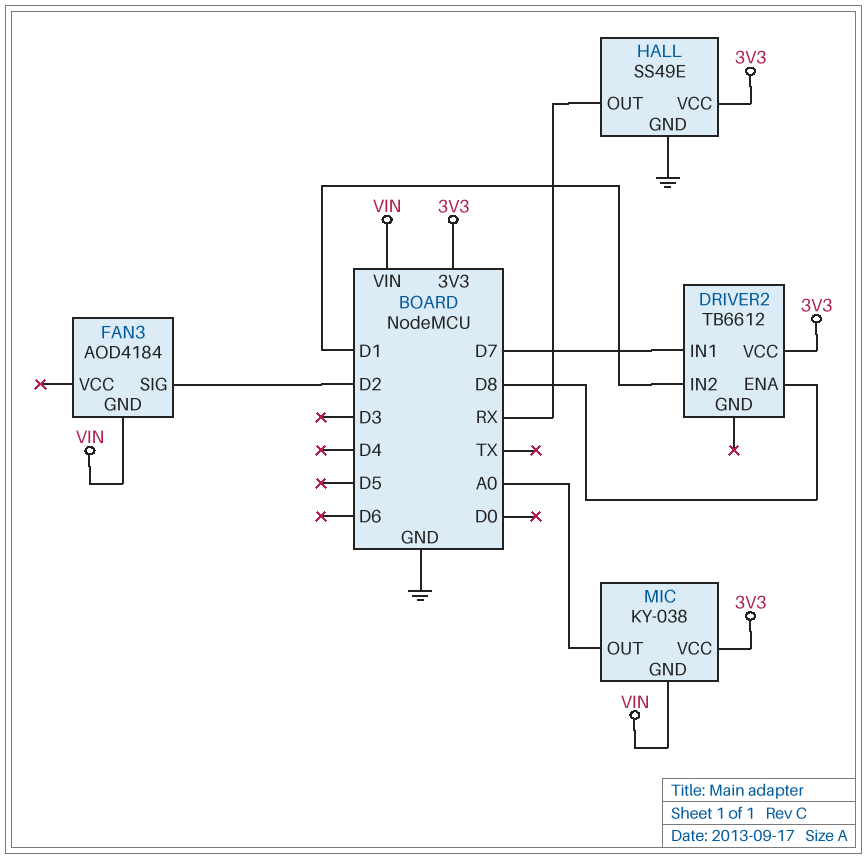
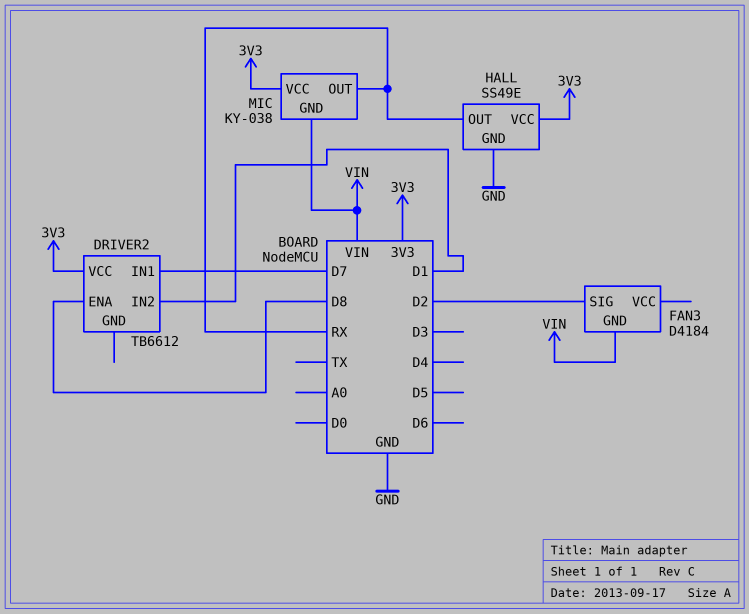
FAN3: AOD4184 -> D4184
MIC pin OUT: A0 -> RX

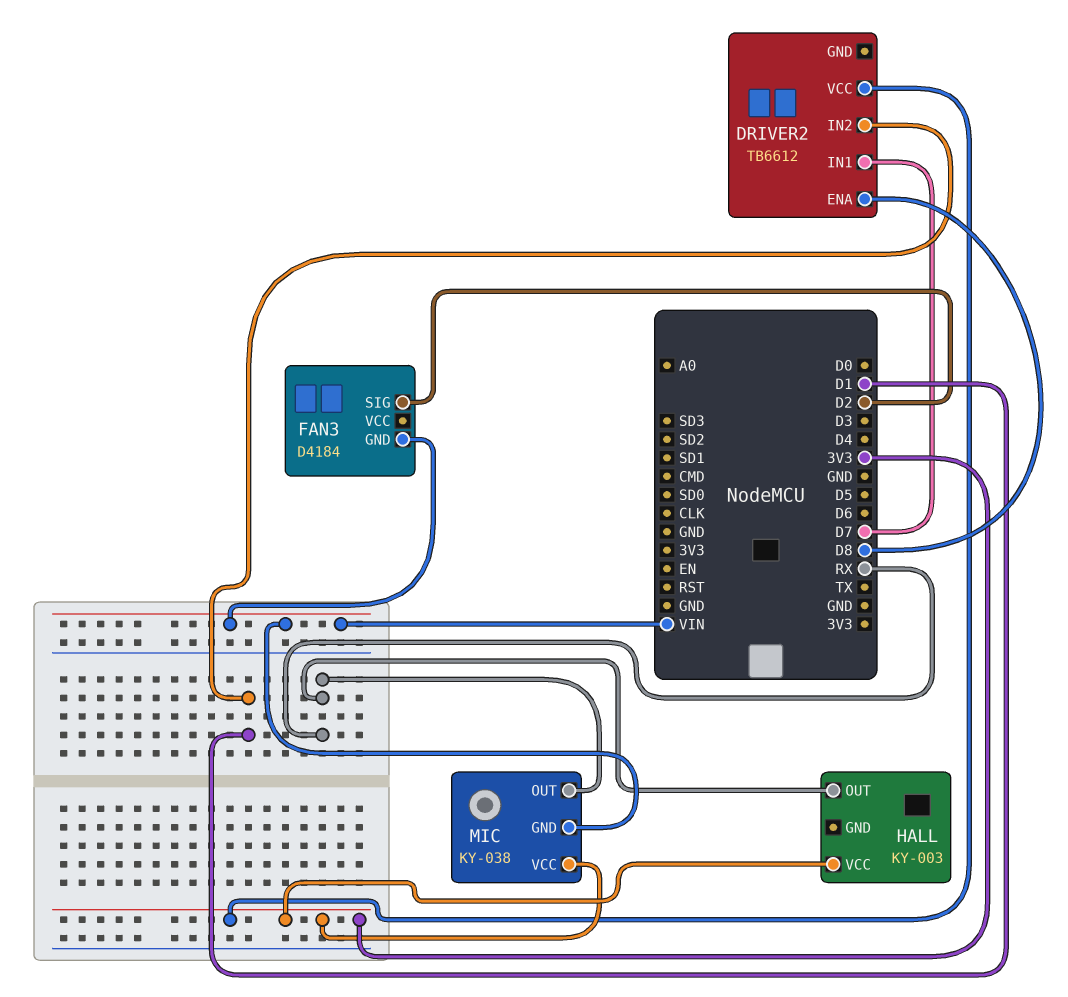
HALL: SS49E -> KY-003
HALL pin GND: GND -> none

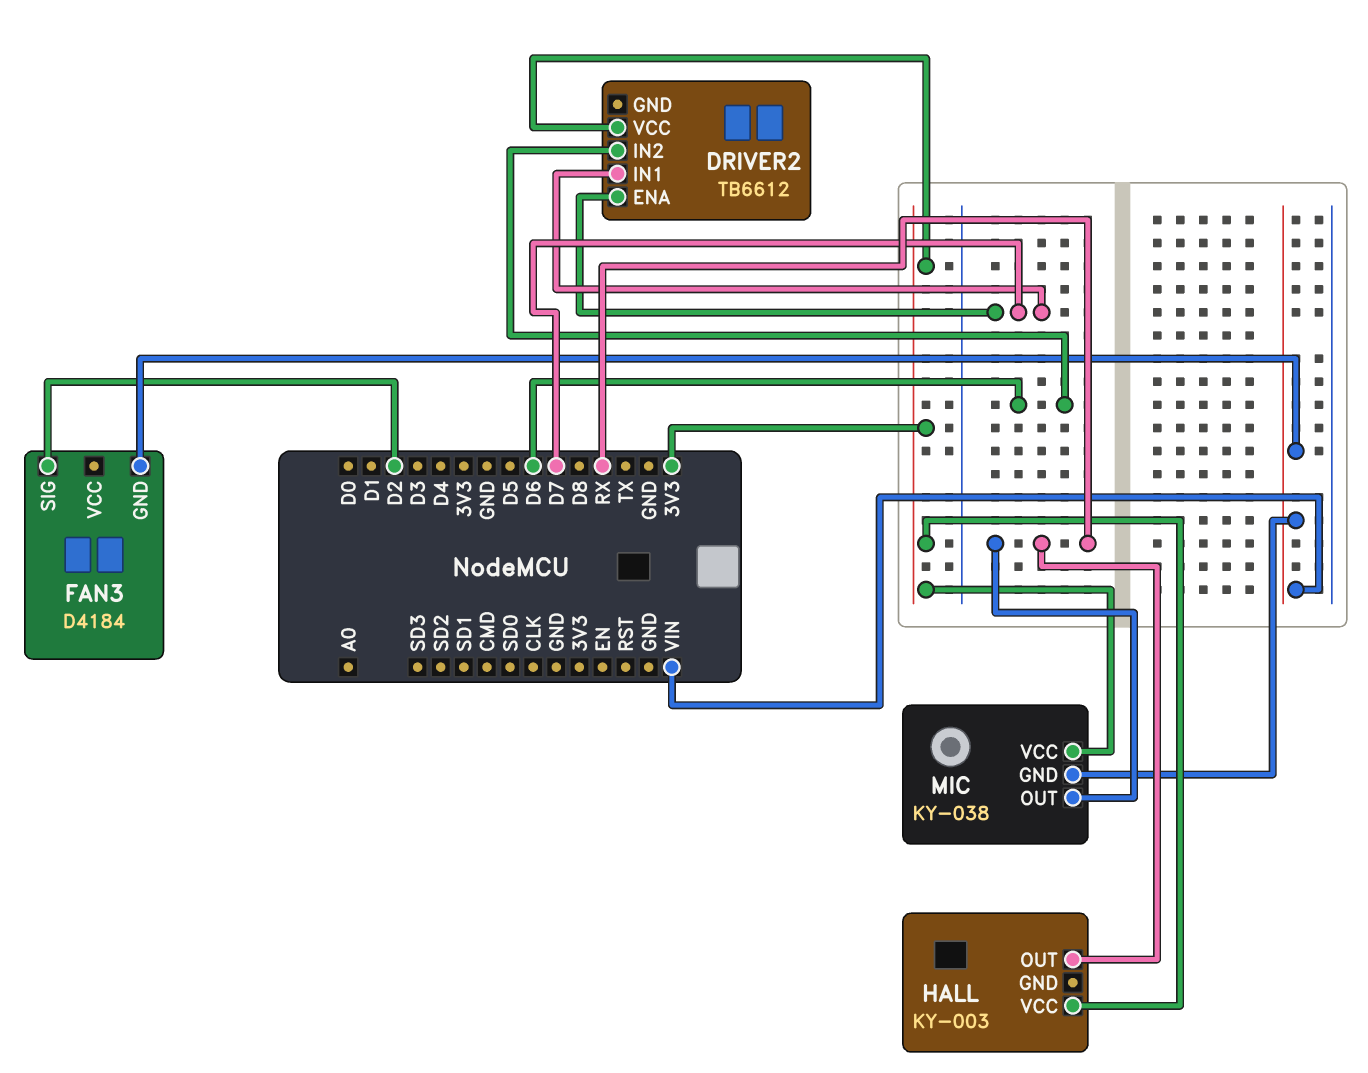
DRIVER2 pin ENA: D8 -> D7
DRIVER2 pin IN2: D1 -> D6

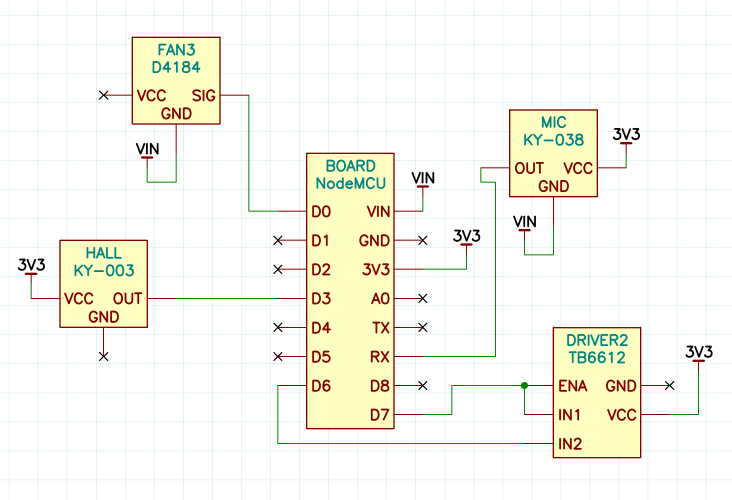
FAN3 pin SIG: D2 -> D0
HALL pin OUT: RX -> D3

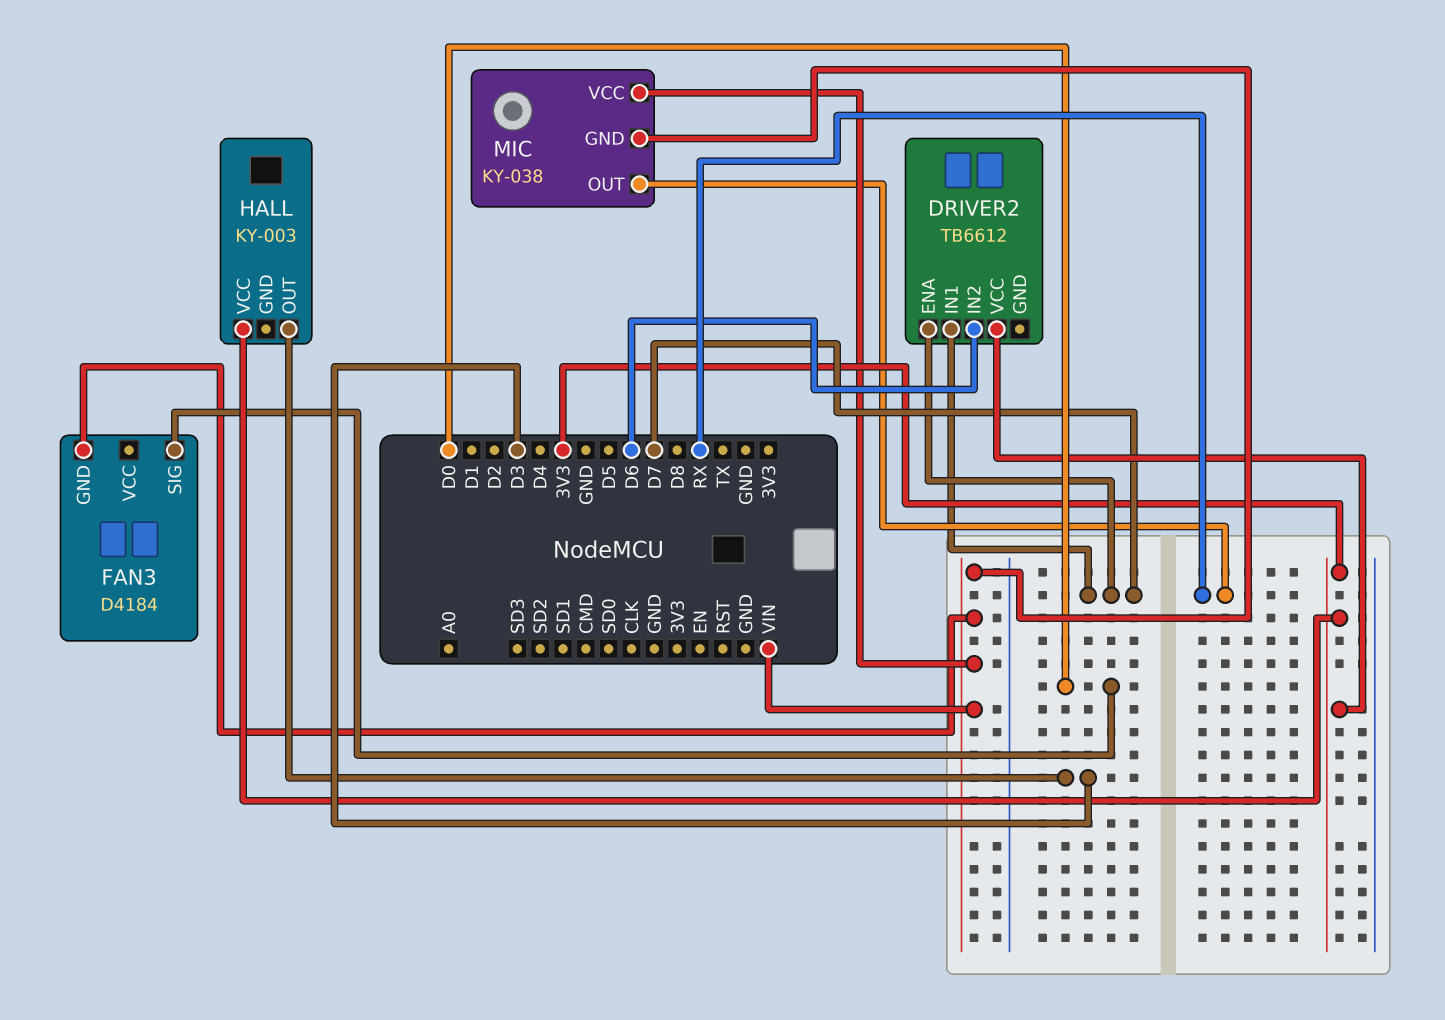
MIC pin VCC: 3V3 -> VIN

